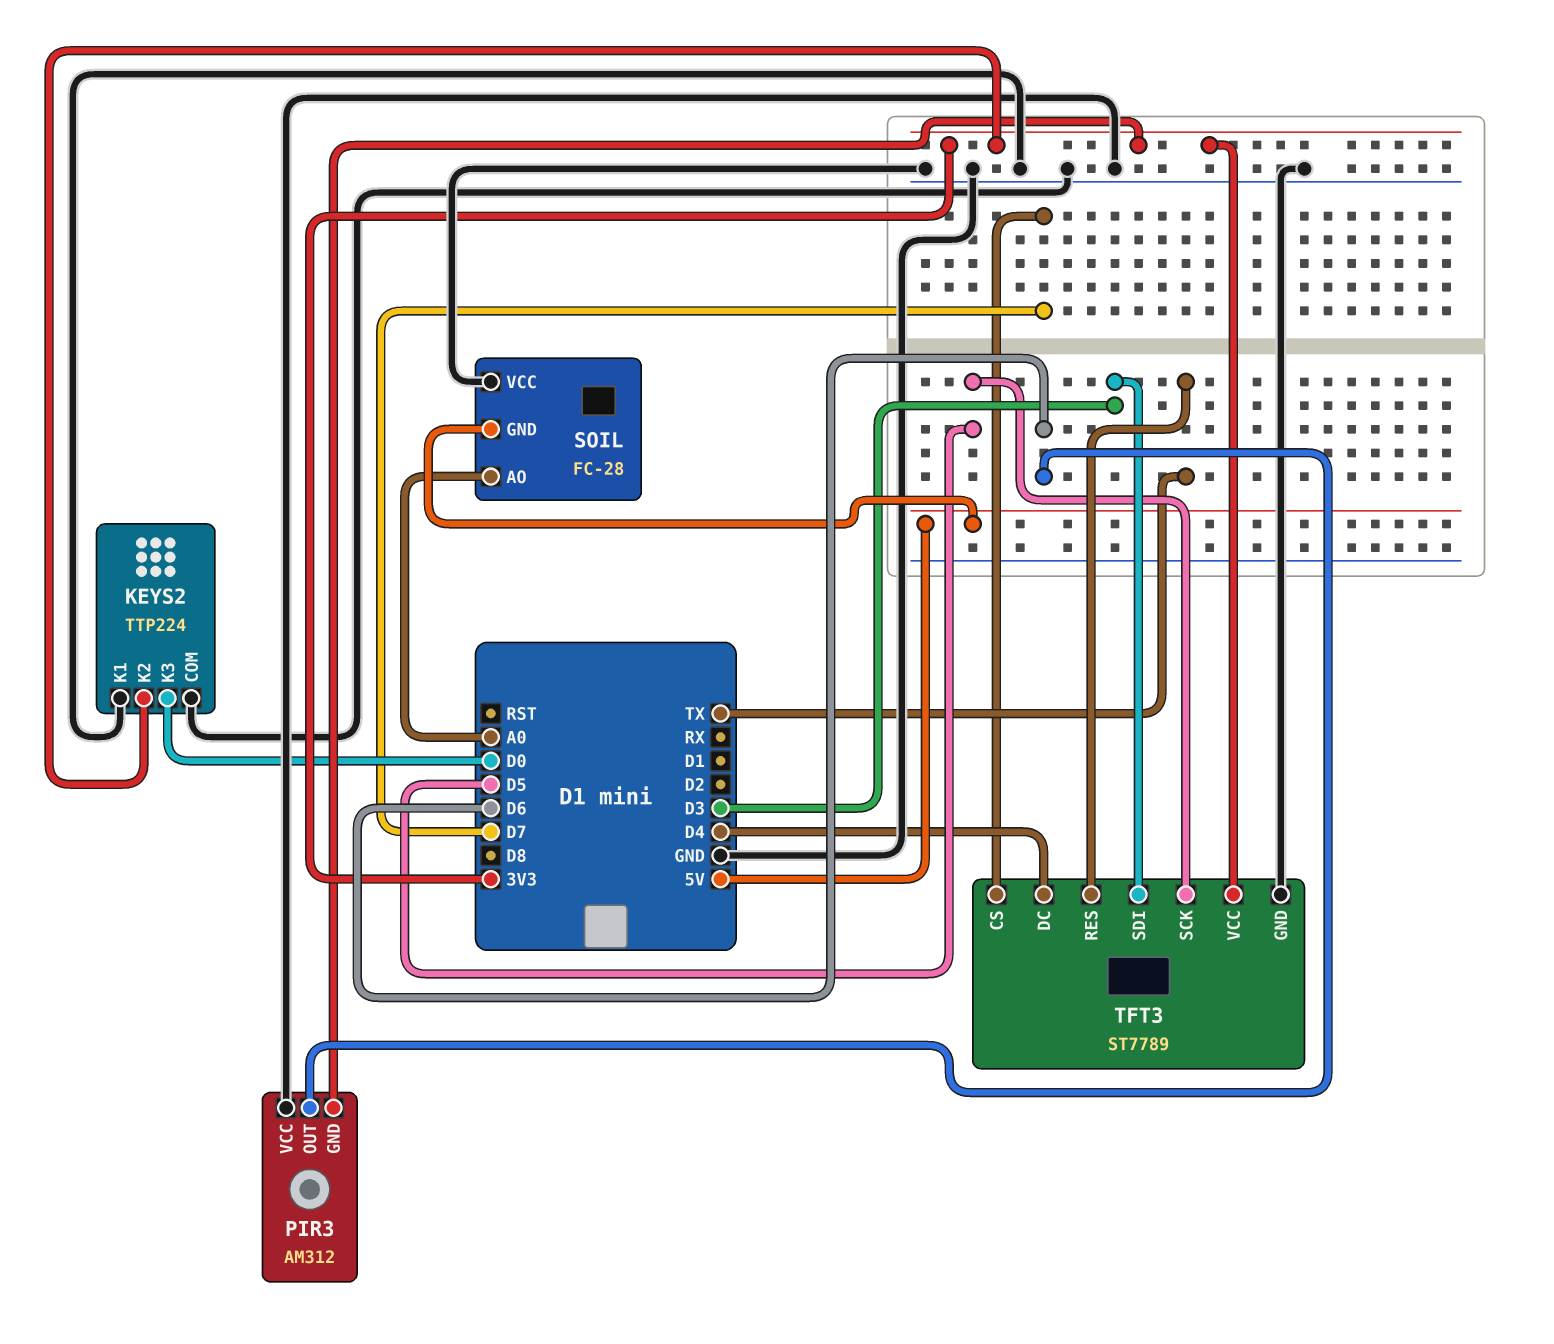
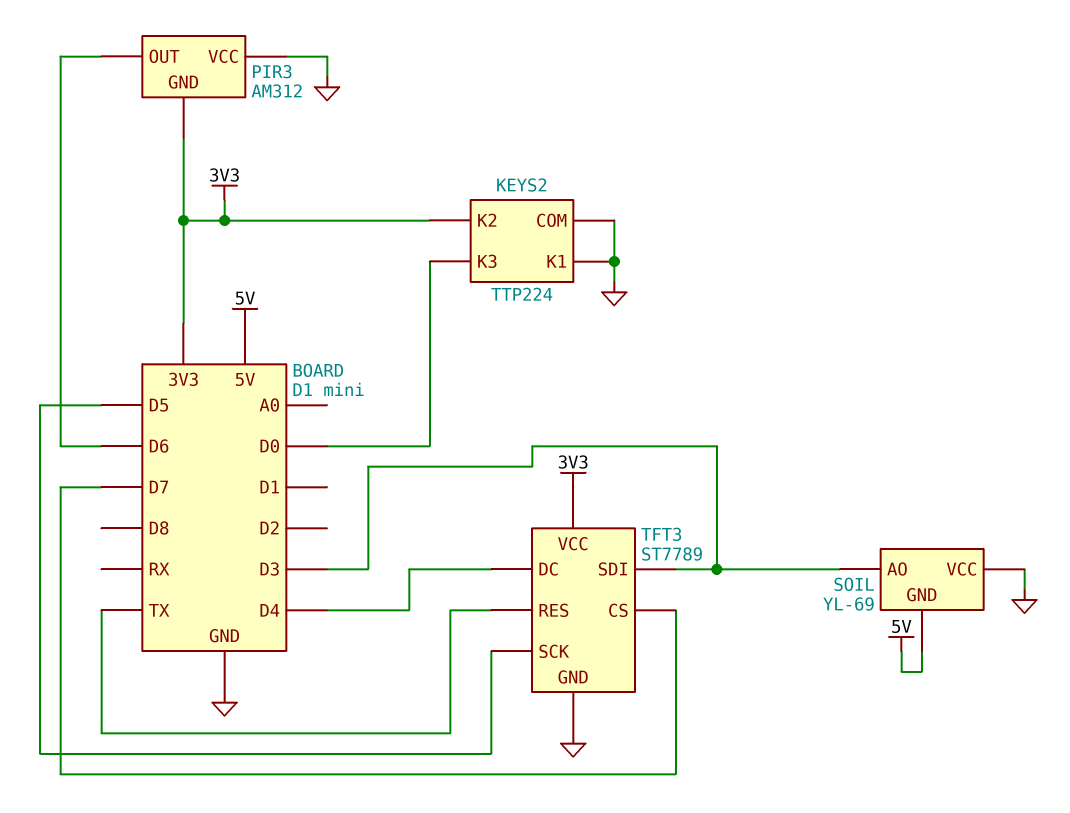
SOIL: FC-28 -> YL-69
SOIL pin AO: A0 -> D3

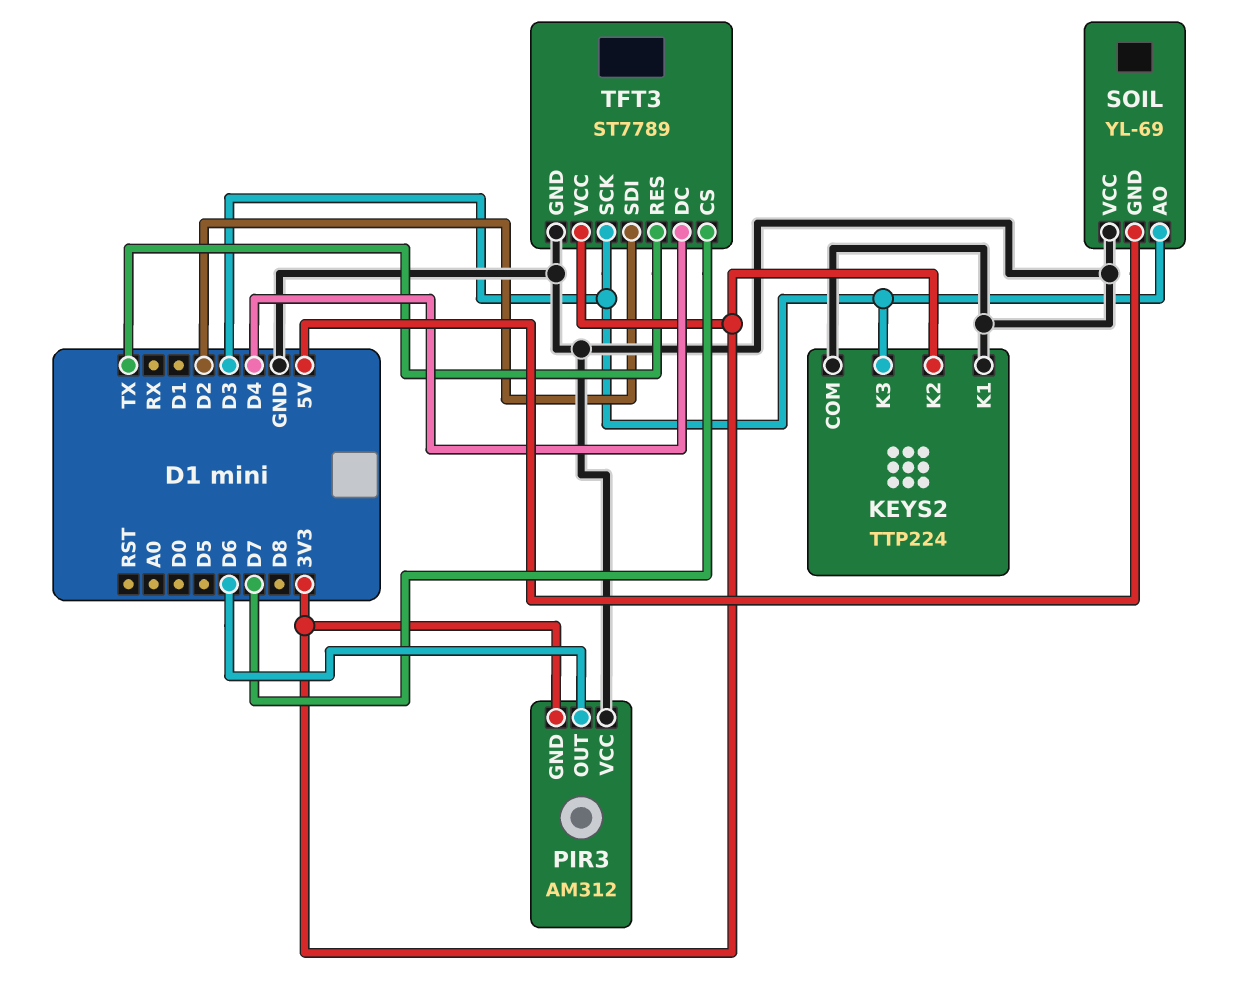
KEYS2 pin K3: D0 -> D3
TFT3 pin SCK: D5 -> D3
TFT3 pin SDI: D3 -> D2

